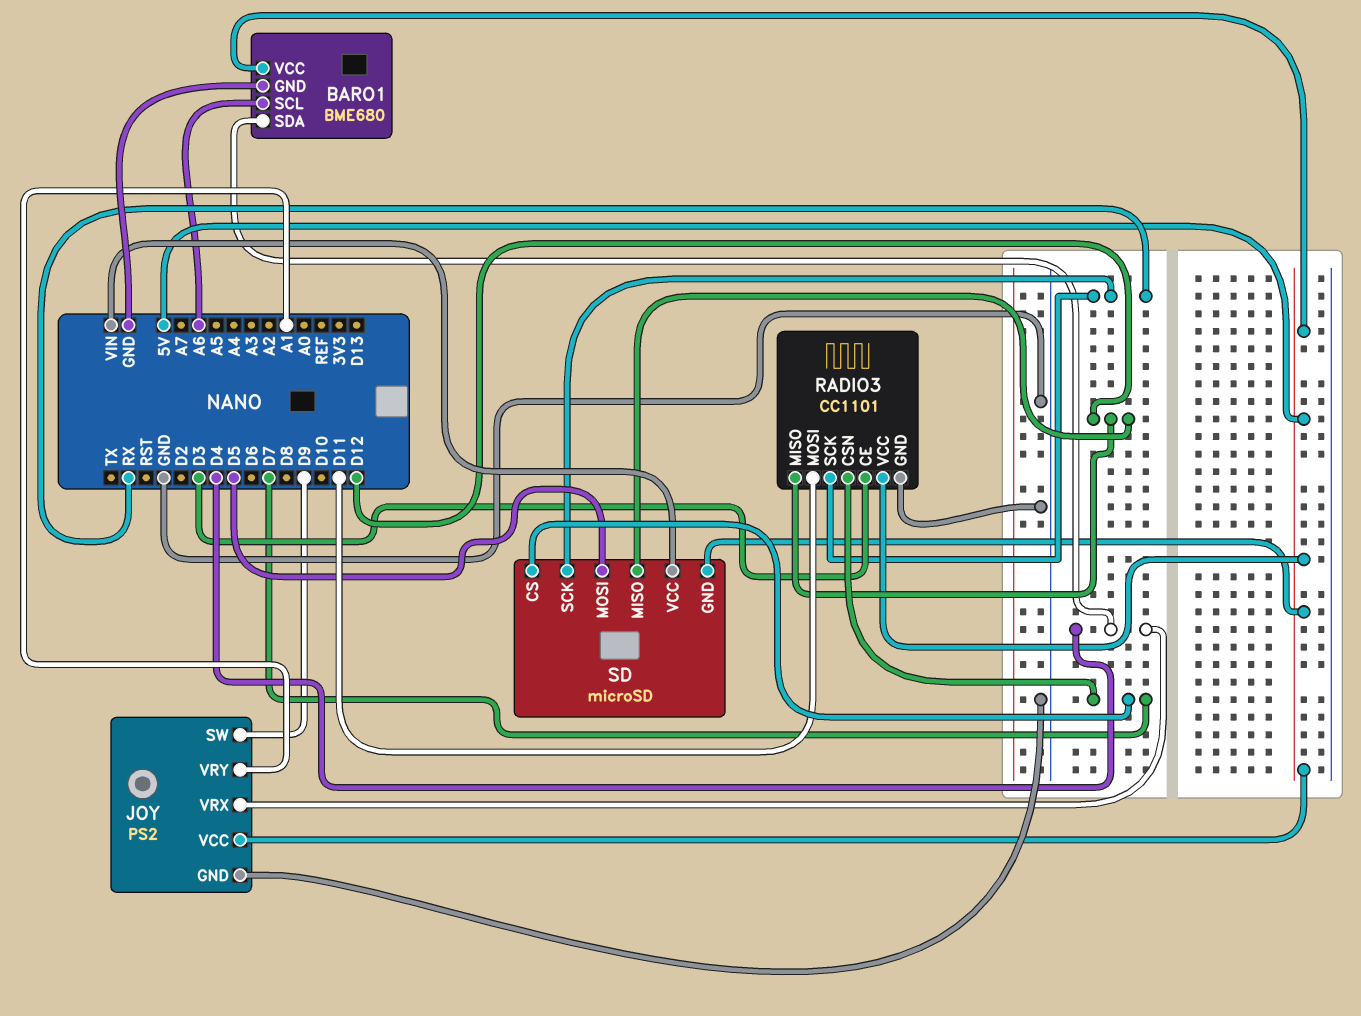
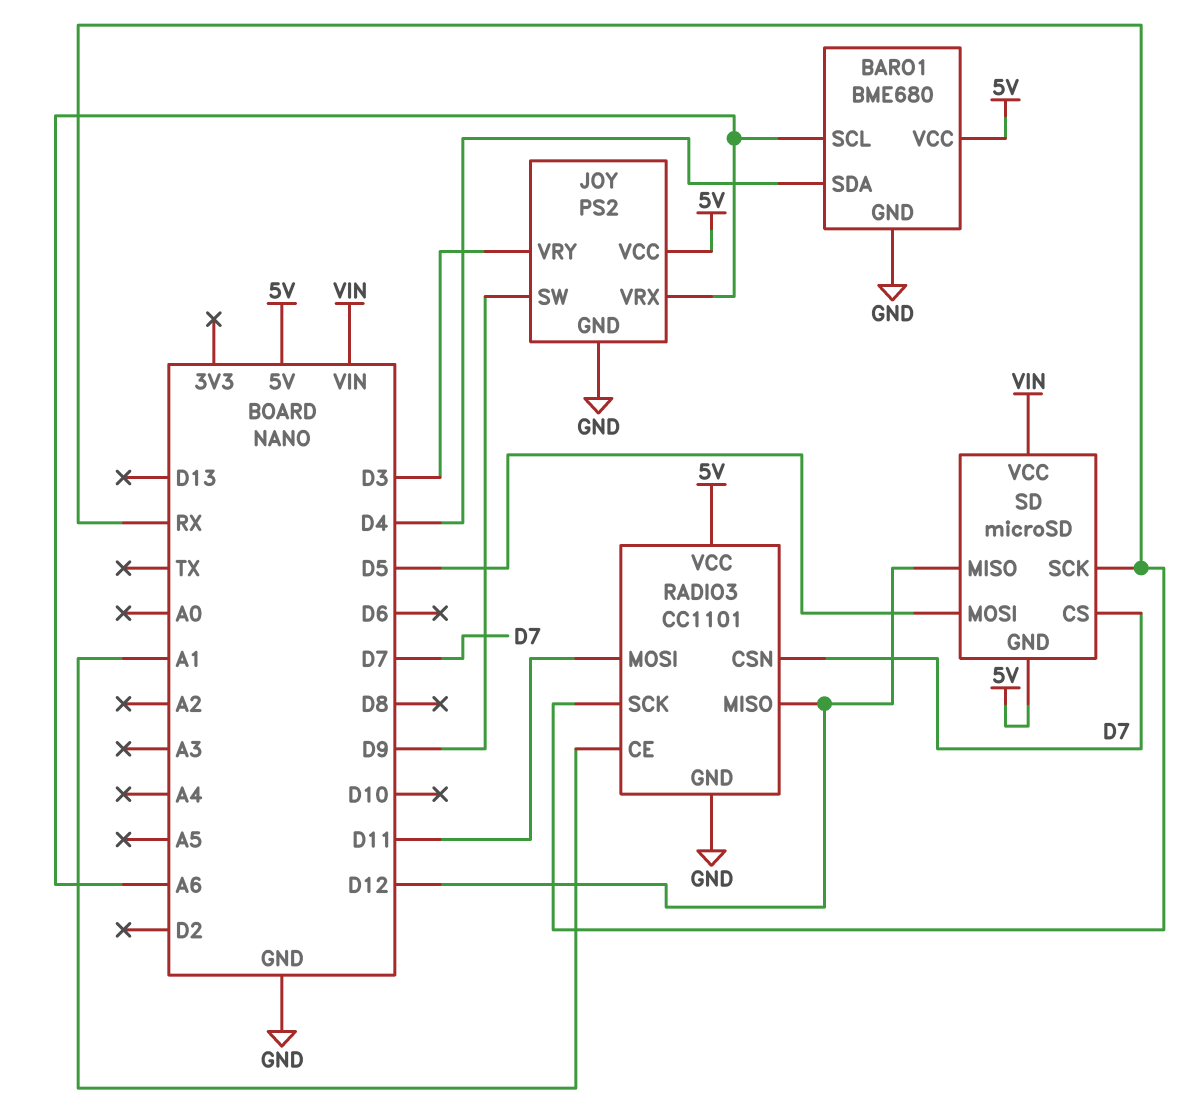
JOY pin VRX: D4 -> A6
JOY pin VRY: A1 -> D3
RADIO3 pin CE: D3 -> A1

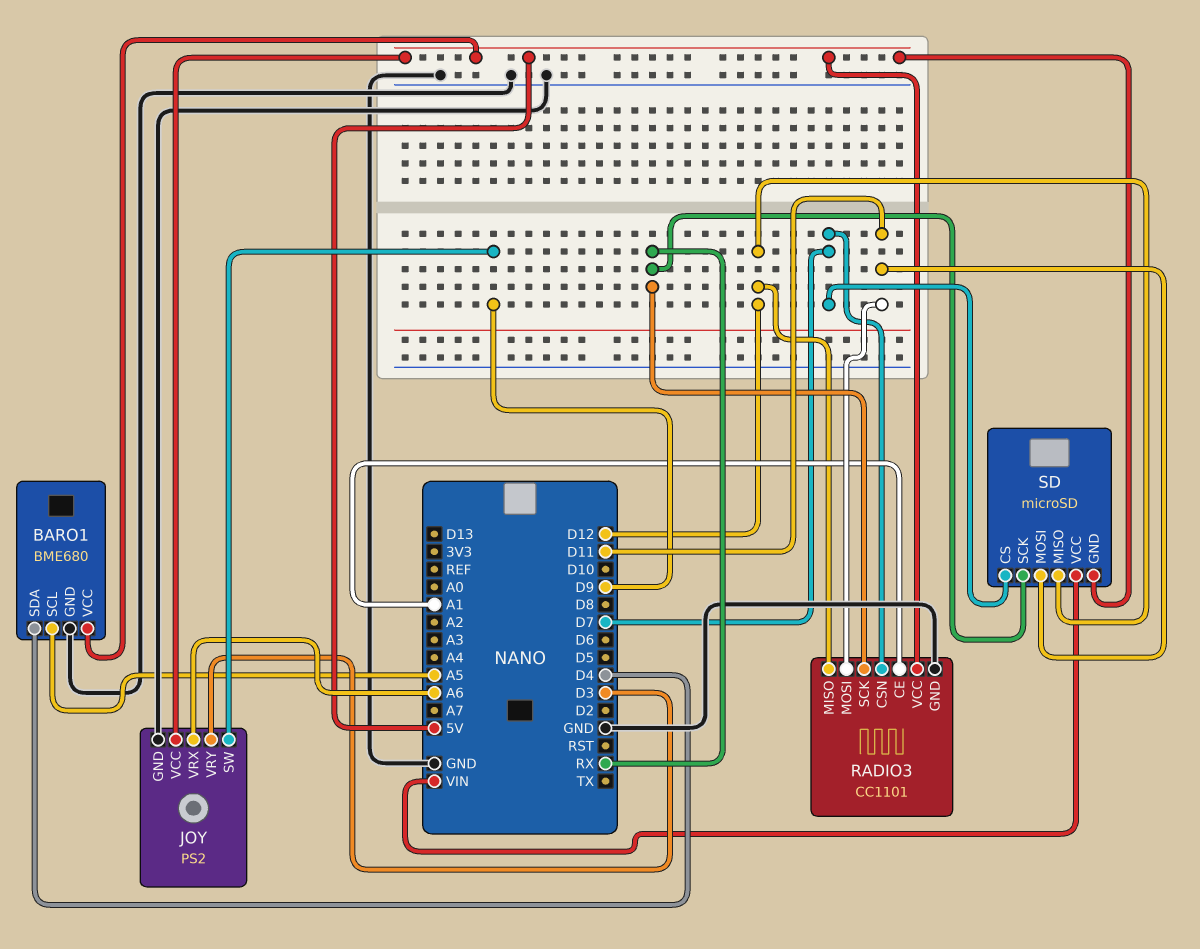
BARO1 pin SCL: A6 -> A5
SD pin MOSI: D5 -> D11

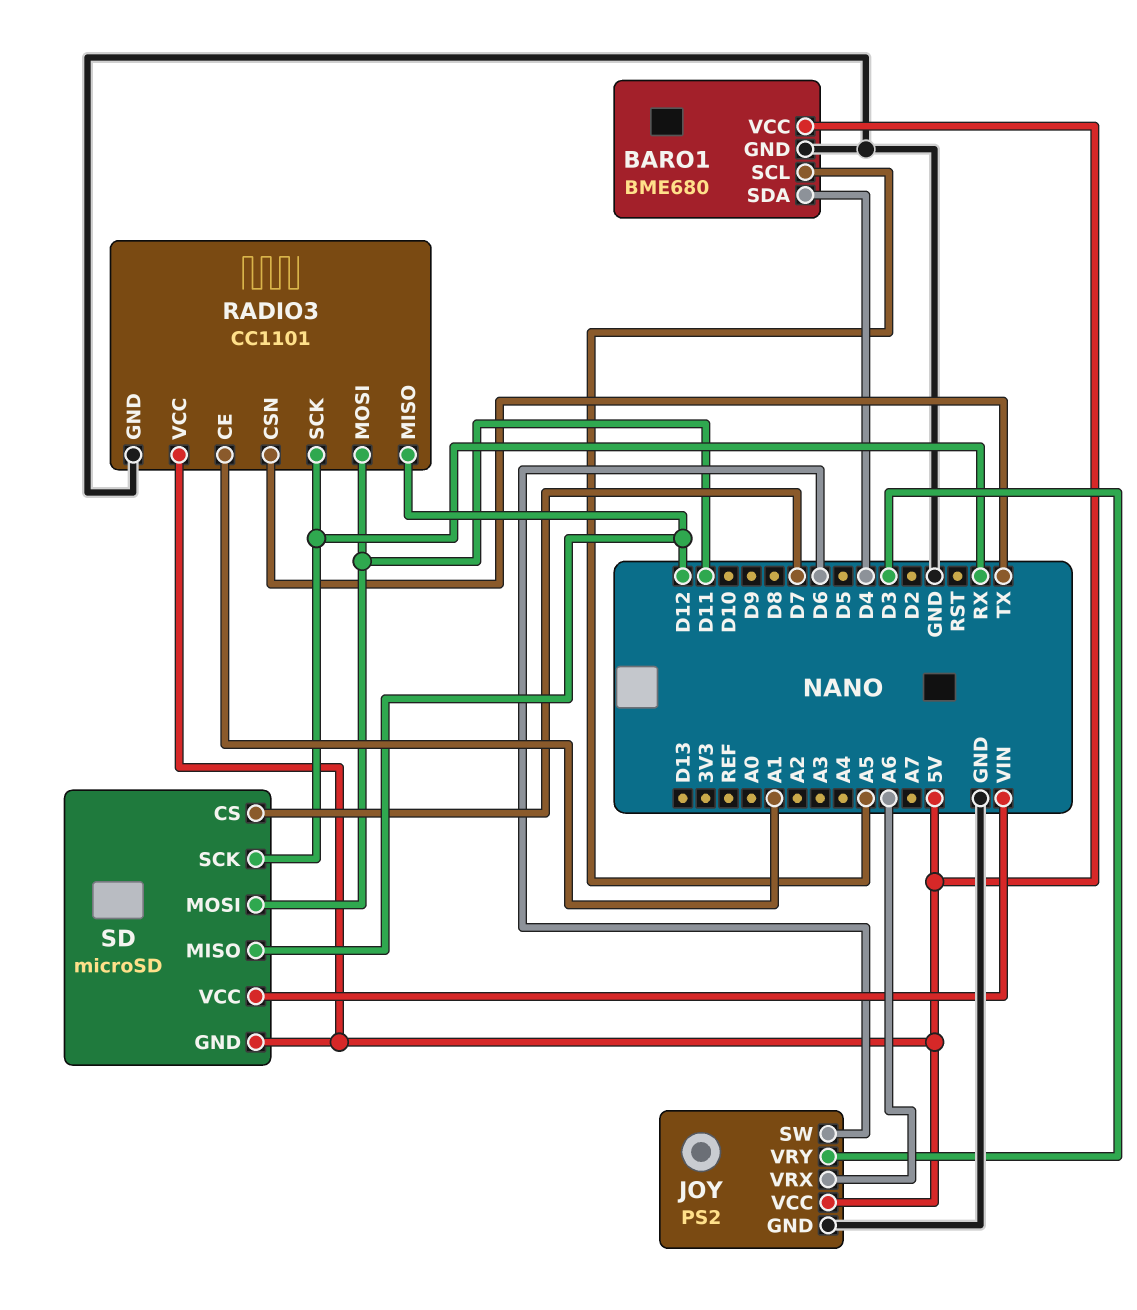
JOY pin SW: D9 -> D6
RADIO3 pin CSN: D7 -> TX

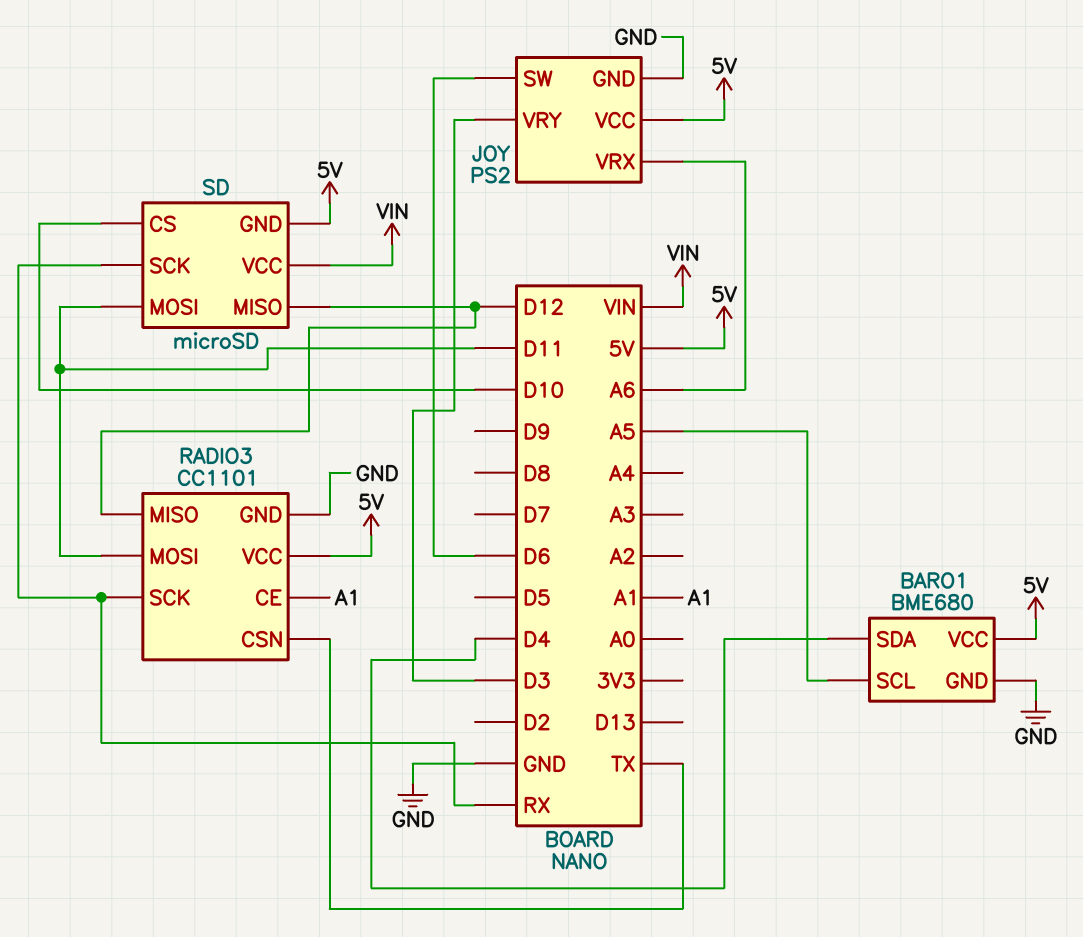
SD pin CS: D7 -> D10

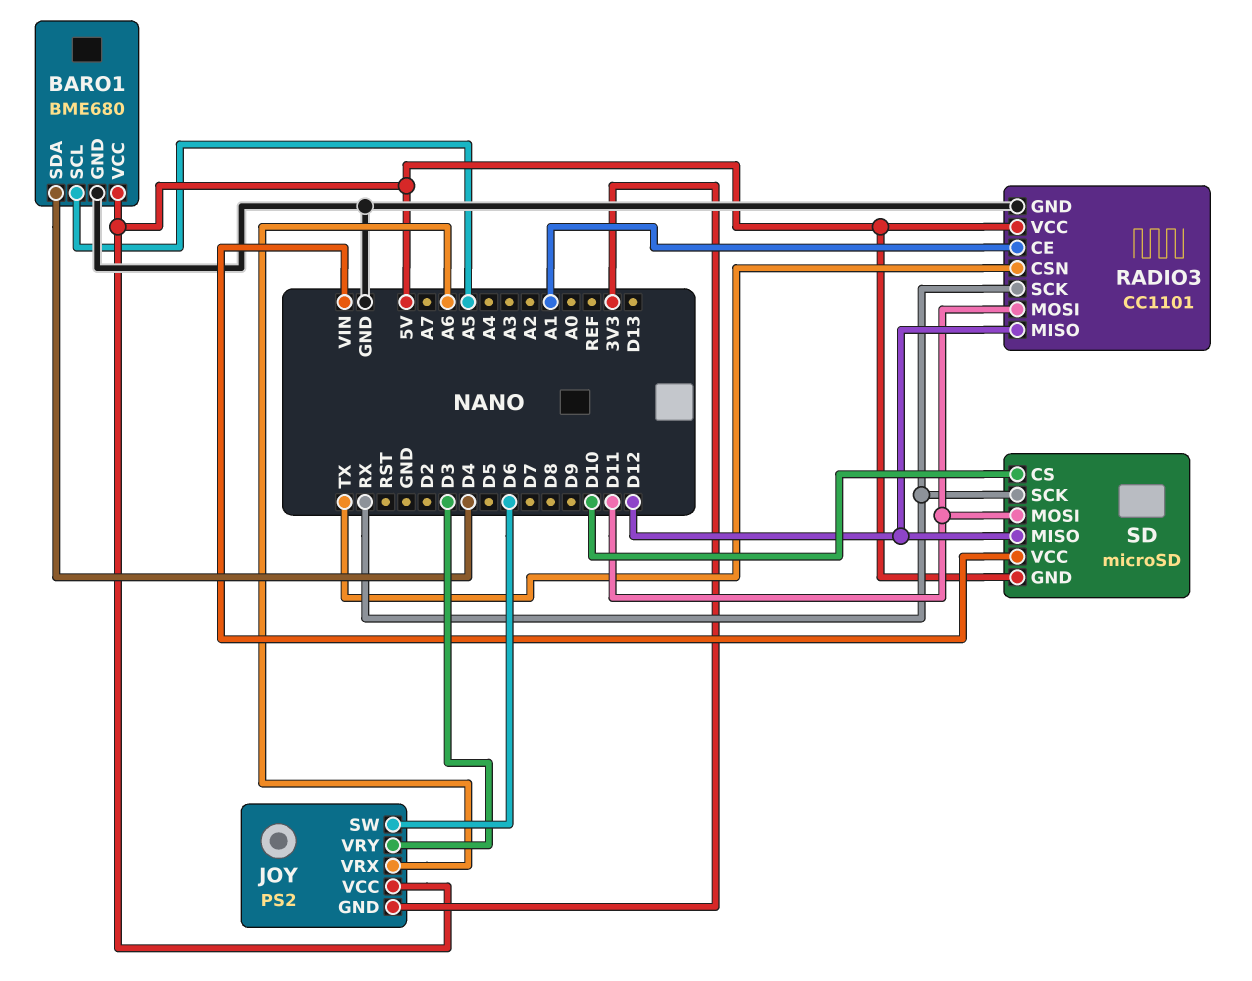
JOY pin GND: GND -> 3V3

